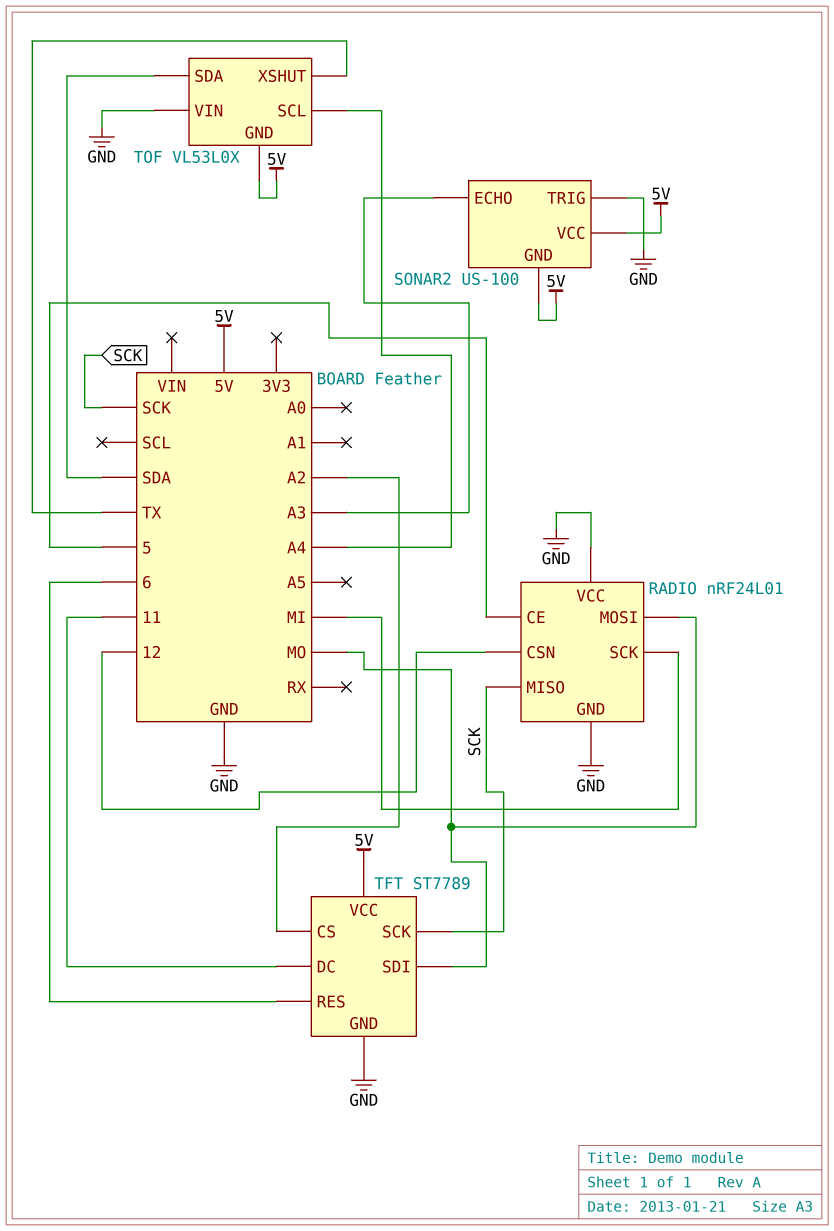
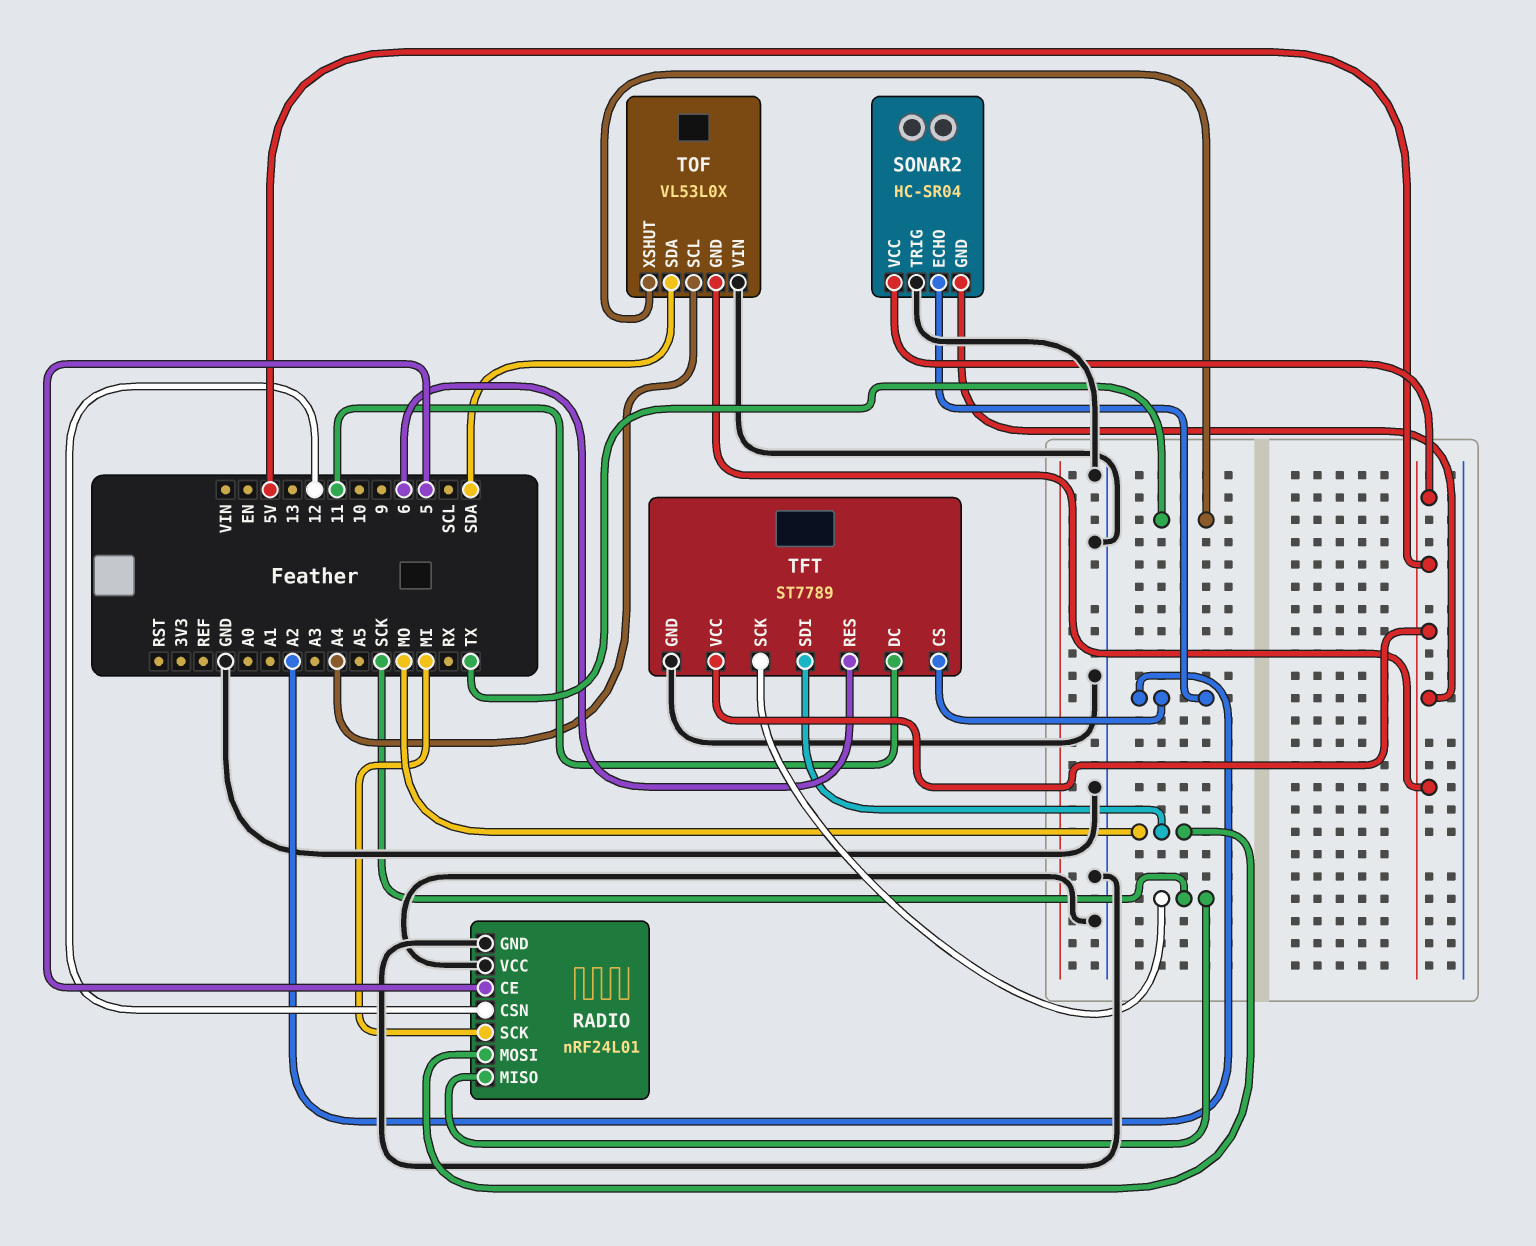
SONAR2: US-100 -> HC-SR04
SONAR2 pin ECHO: A3 -> A2

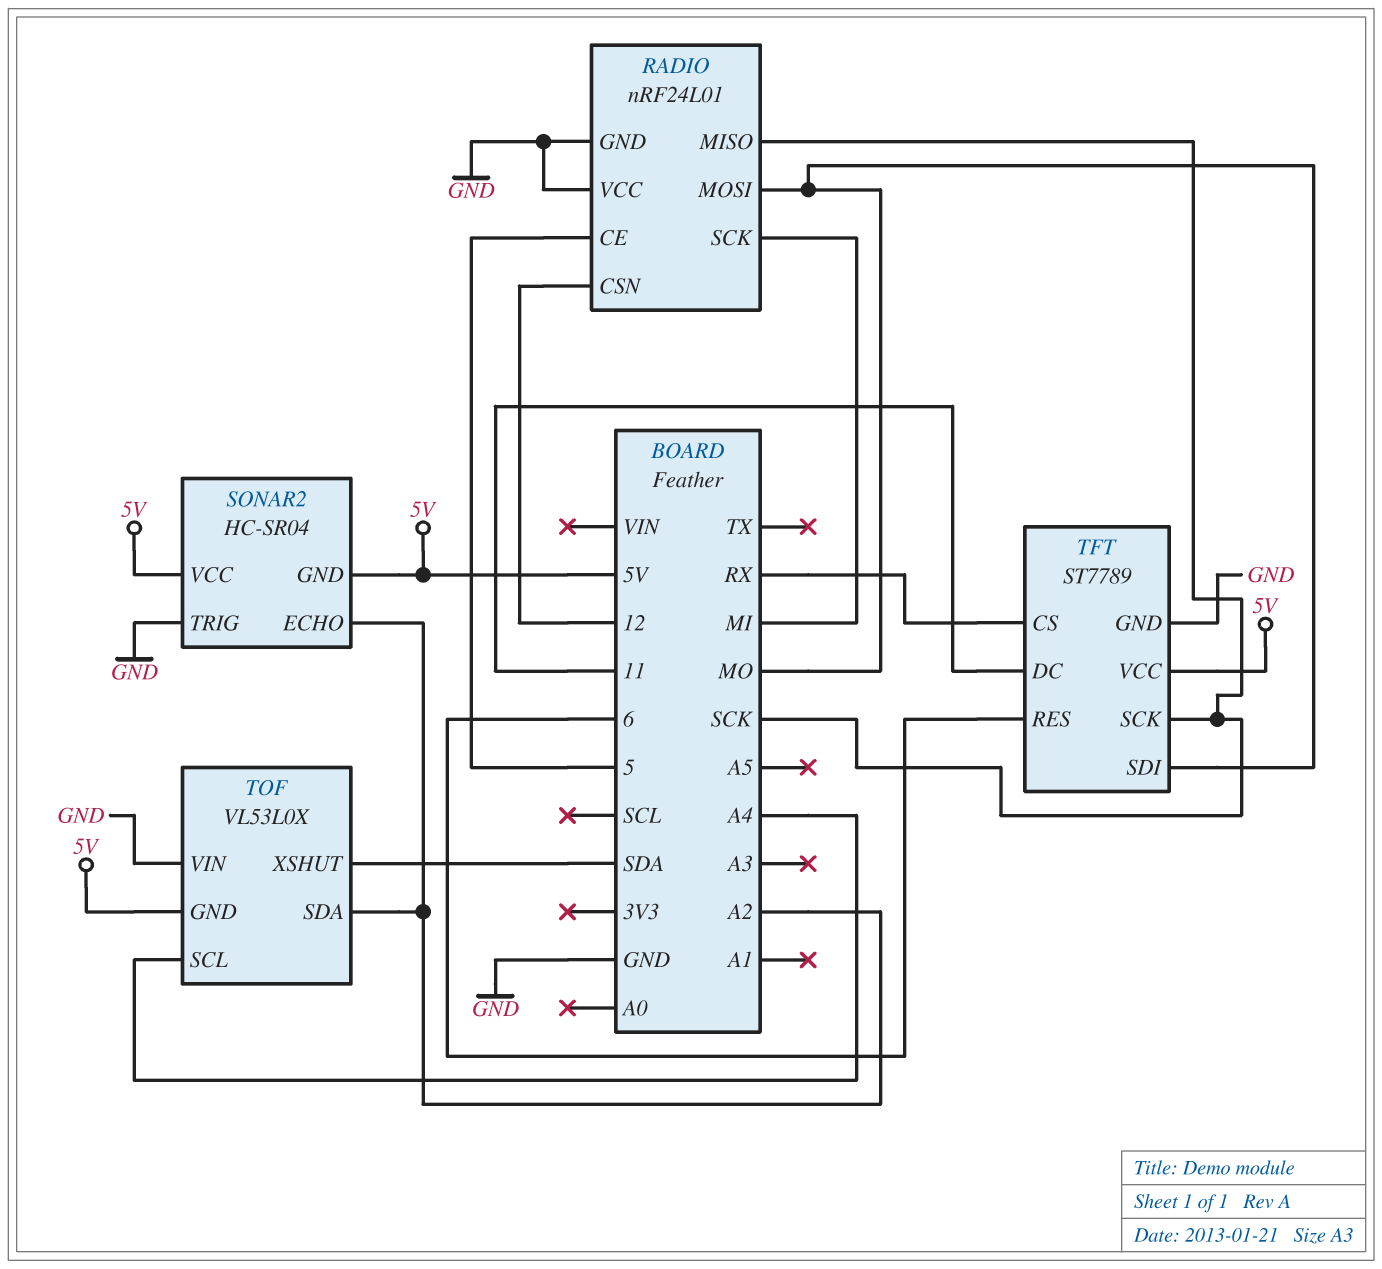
TFT pin CS: A2 -> RX
TOF pin SDA: SDA -> A2
TOF pin XSHUT: TX -> SDA

